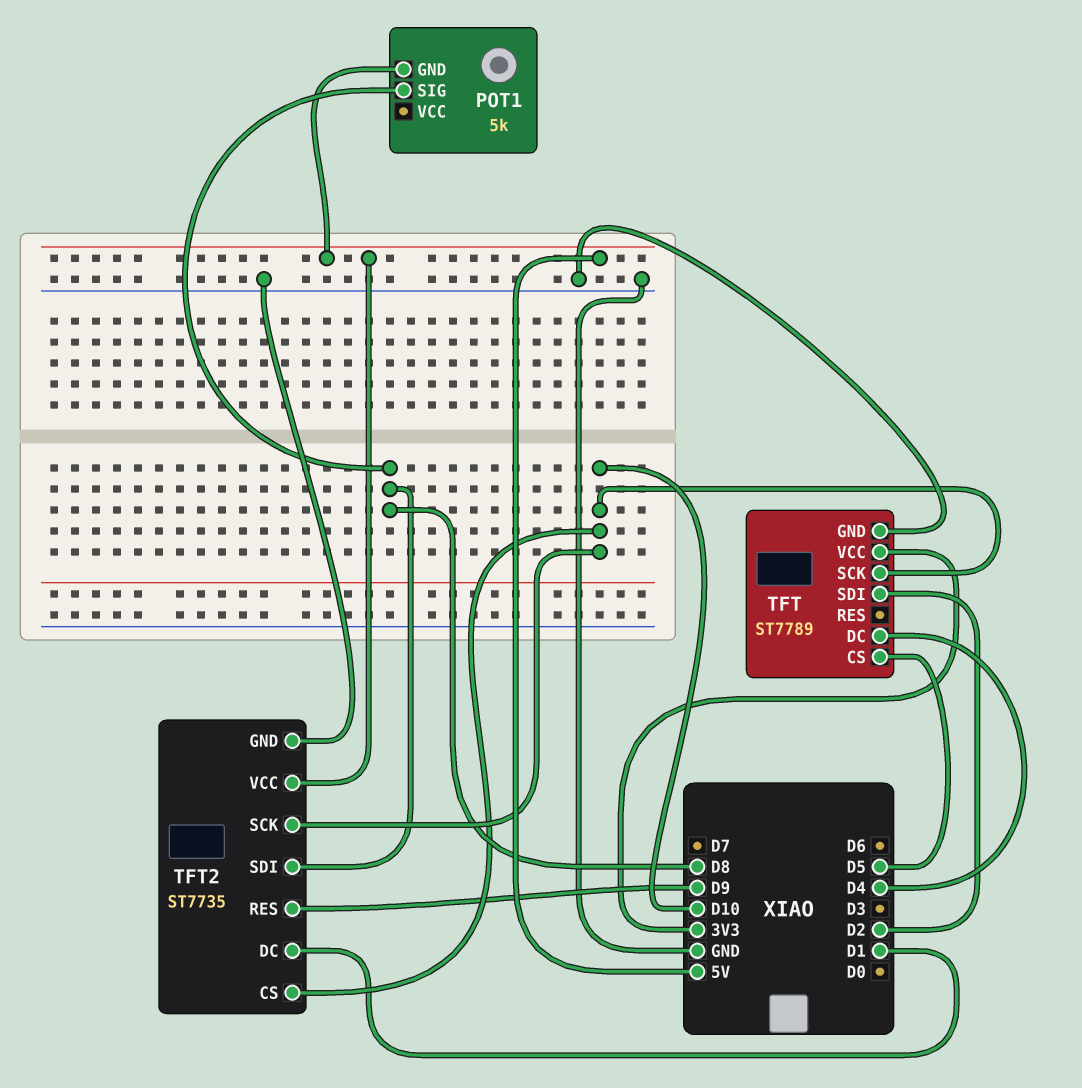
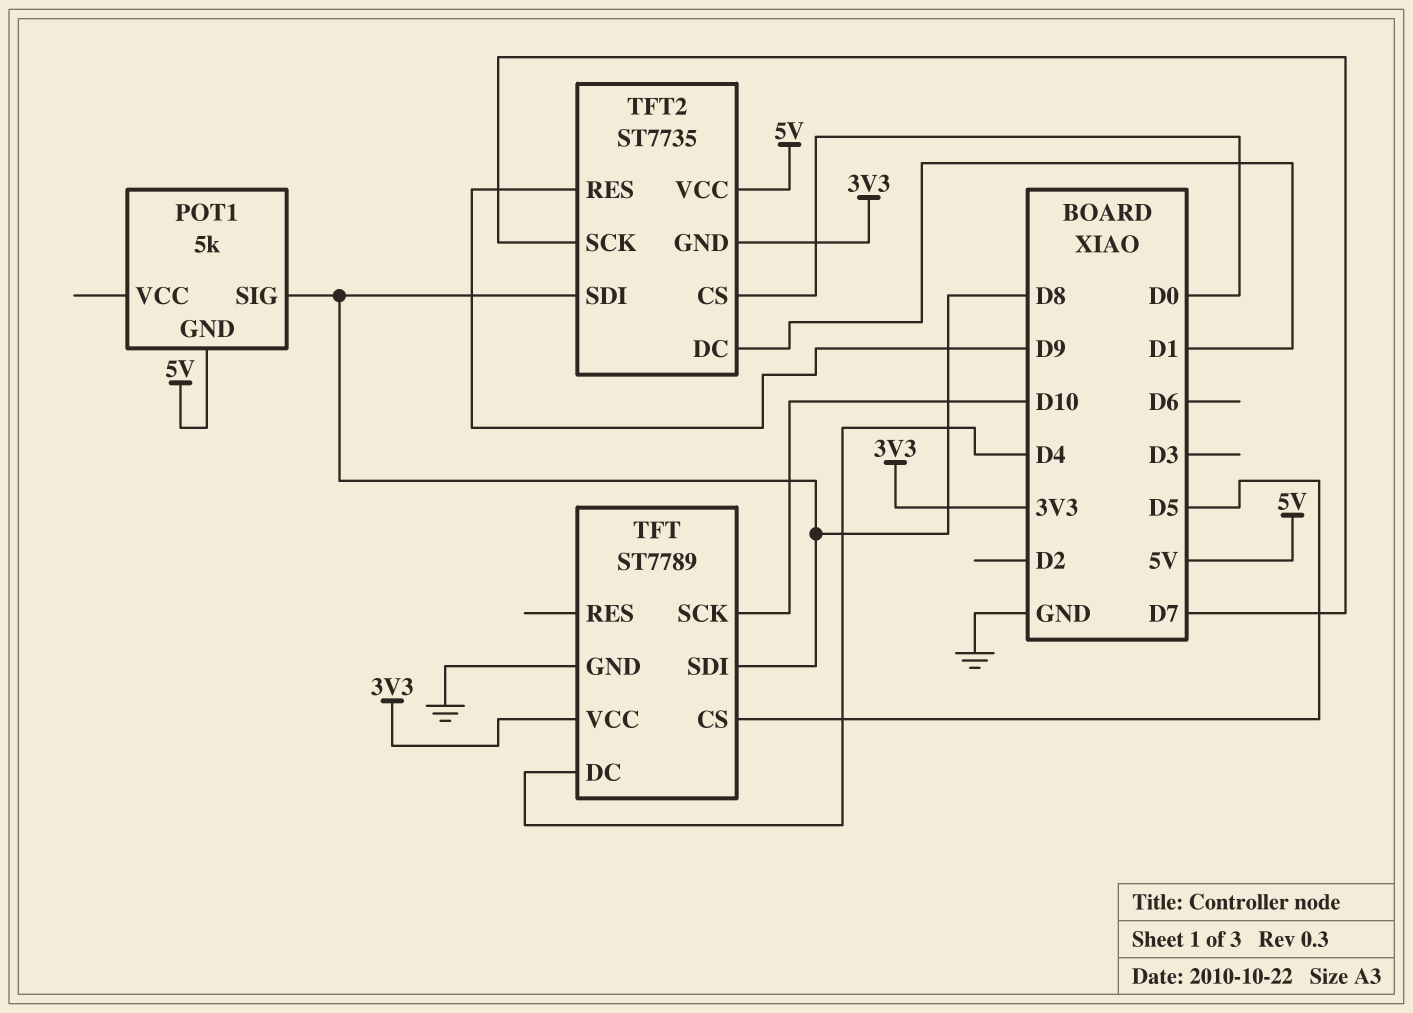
TFT pin SDI: D2 -> D8
TFT2 pin CS: D10 -> D0
TFT2 pin GND: GND -> 3V3
TFT2 pin SCK: D10 -> D7

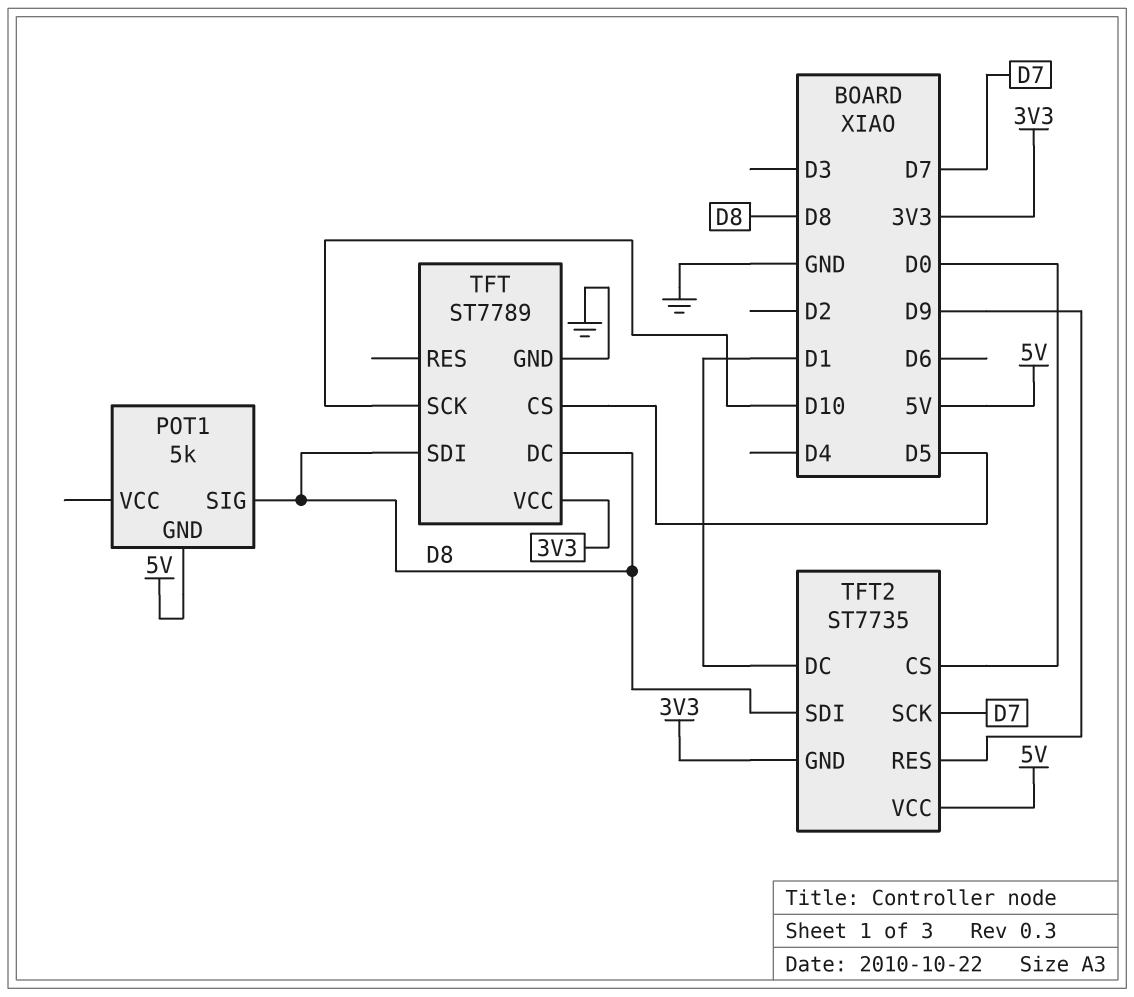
TFT pin DC: D4 -> D8

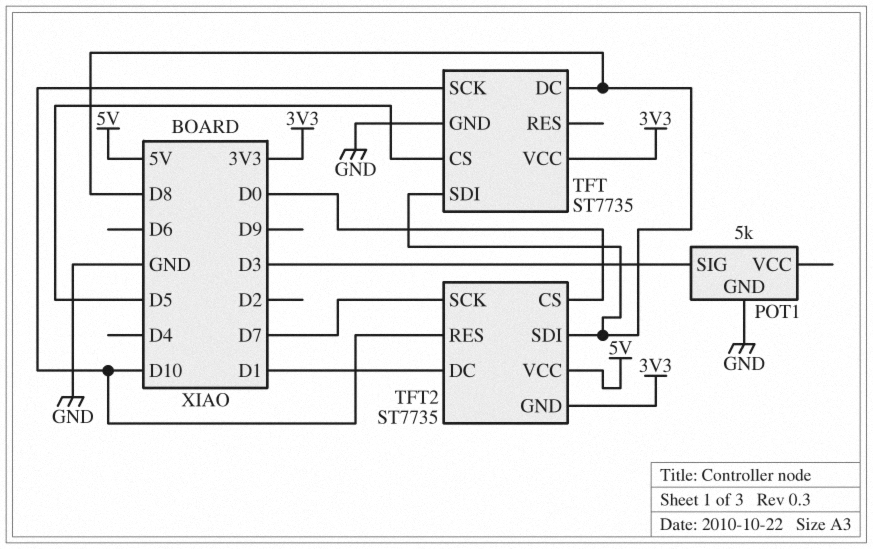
POT1 pin GND: 5V -> GND
POT1 pin SIG: D8 -> D3
TFT: ST7789 -> ST7735
TFT2 pin RES: D9 -> D10

